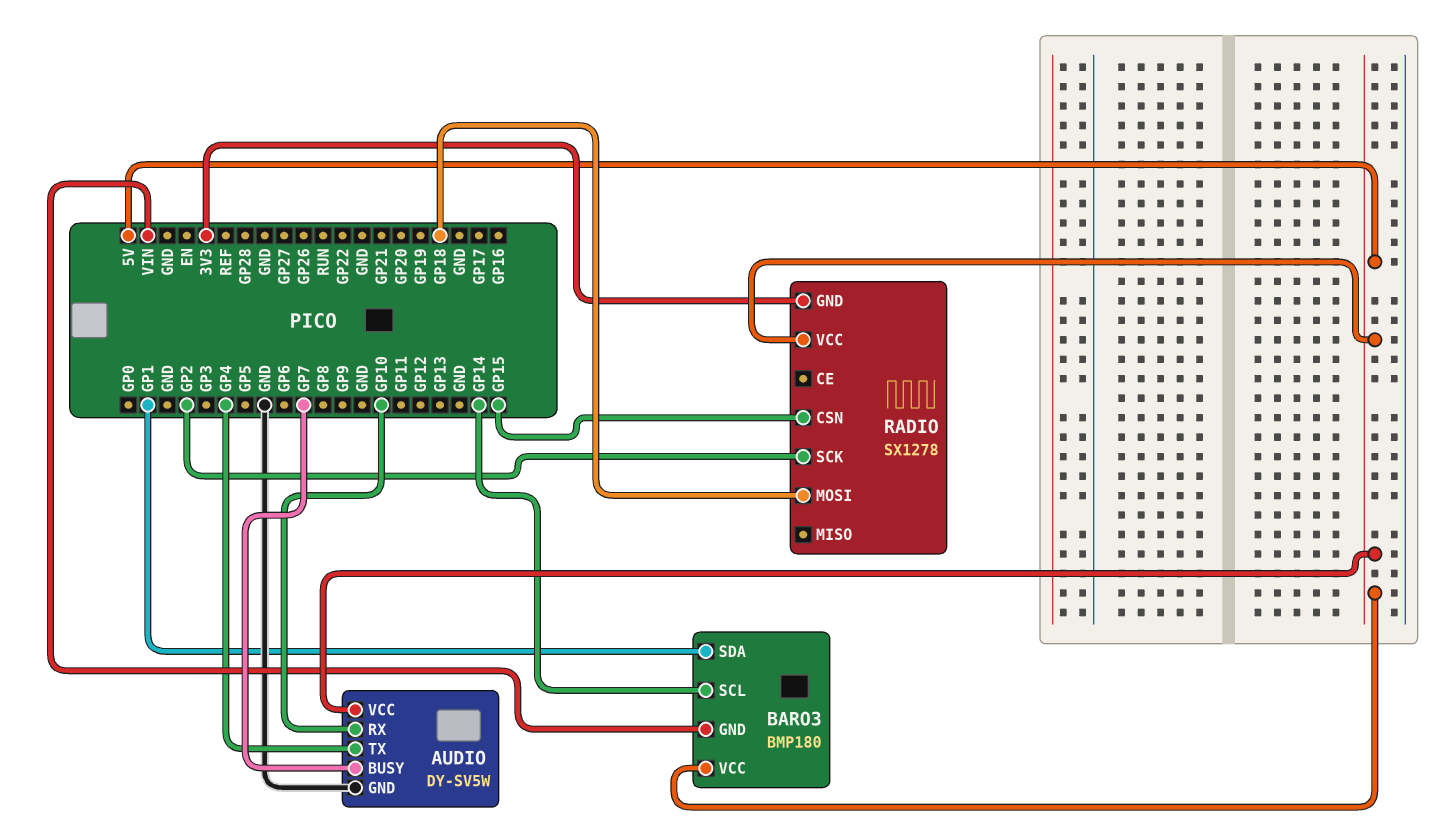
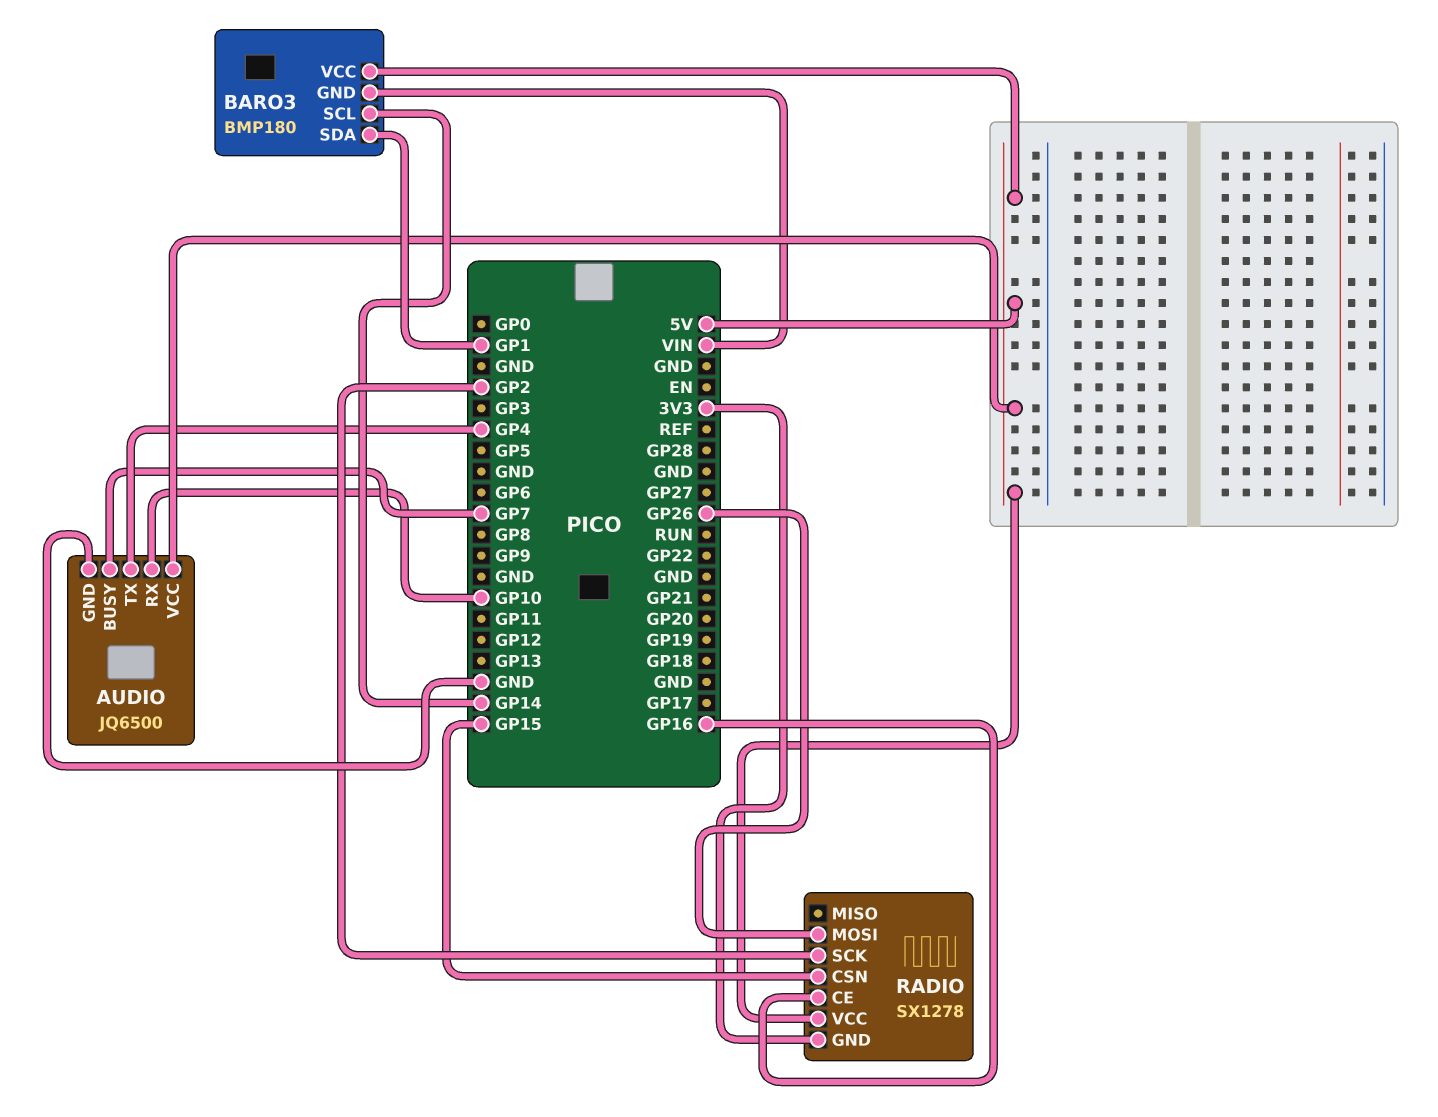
AUDIO: DY-SV5W -> JQ6500
RADIO pin CE: none -> GP16
RADIO pin MOSI: GP18 -> GP26

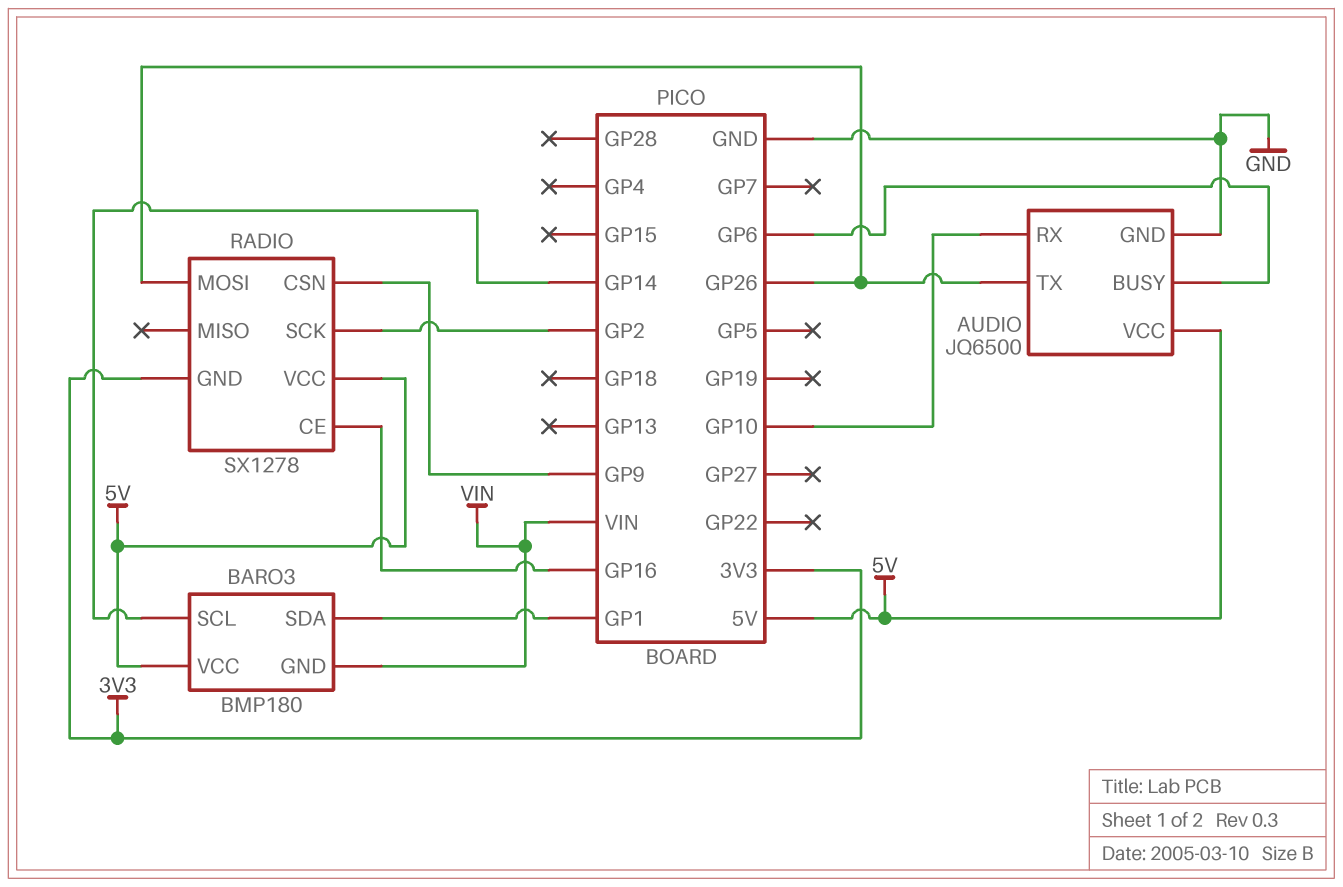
AUDIO pin BUSY: GP7 -> GP6
AUDIO pin TX: GP4 -> GP26
RADIO pin CSN: GP15 -> GP9

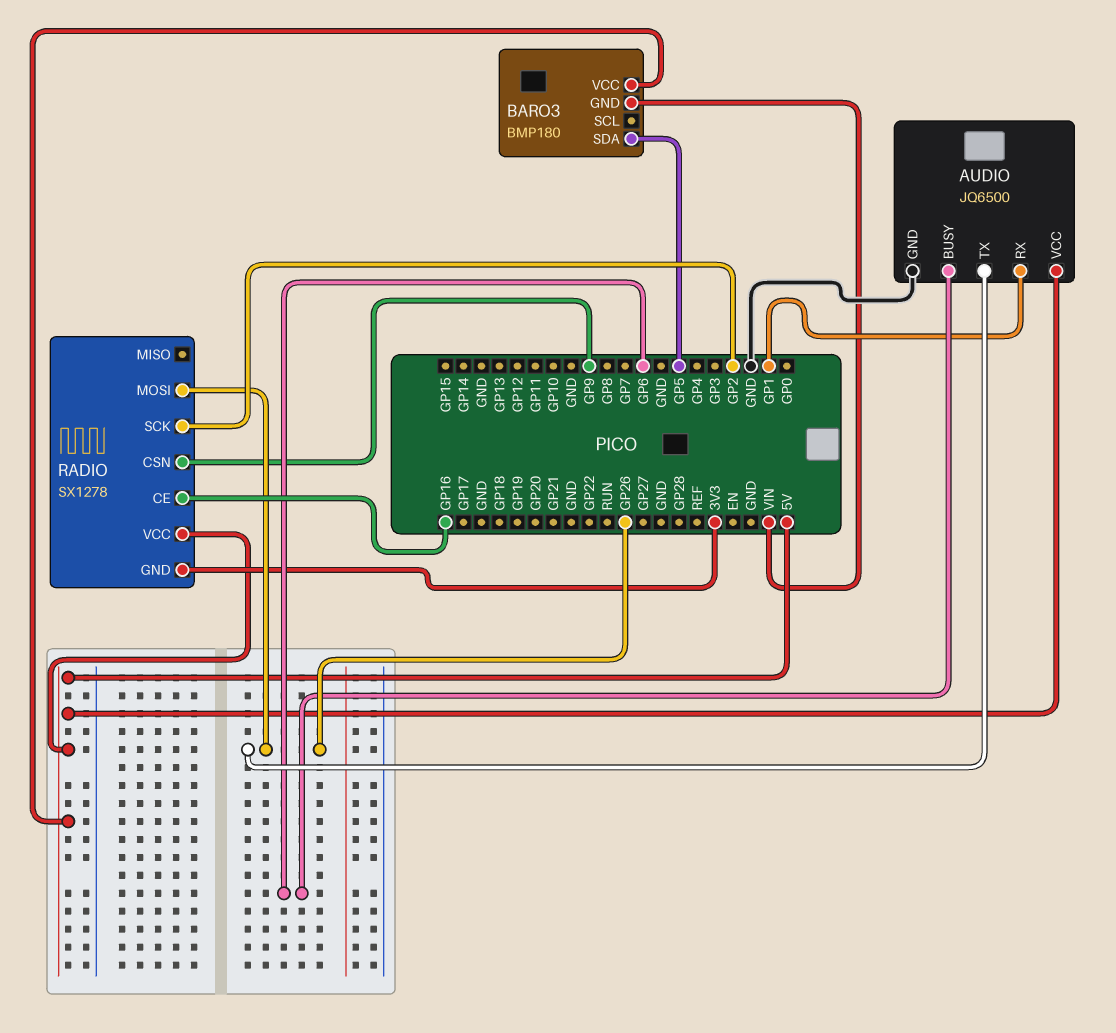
AUDIO pin RX: GP10 -> GP1
BARO3 pin SCL: GP14 -> none
BARO3 pin SDA: GP1 -> GP5

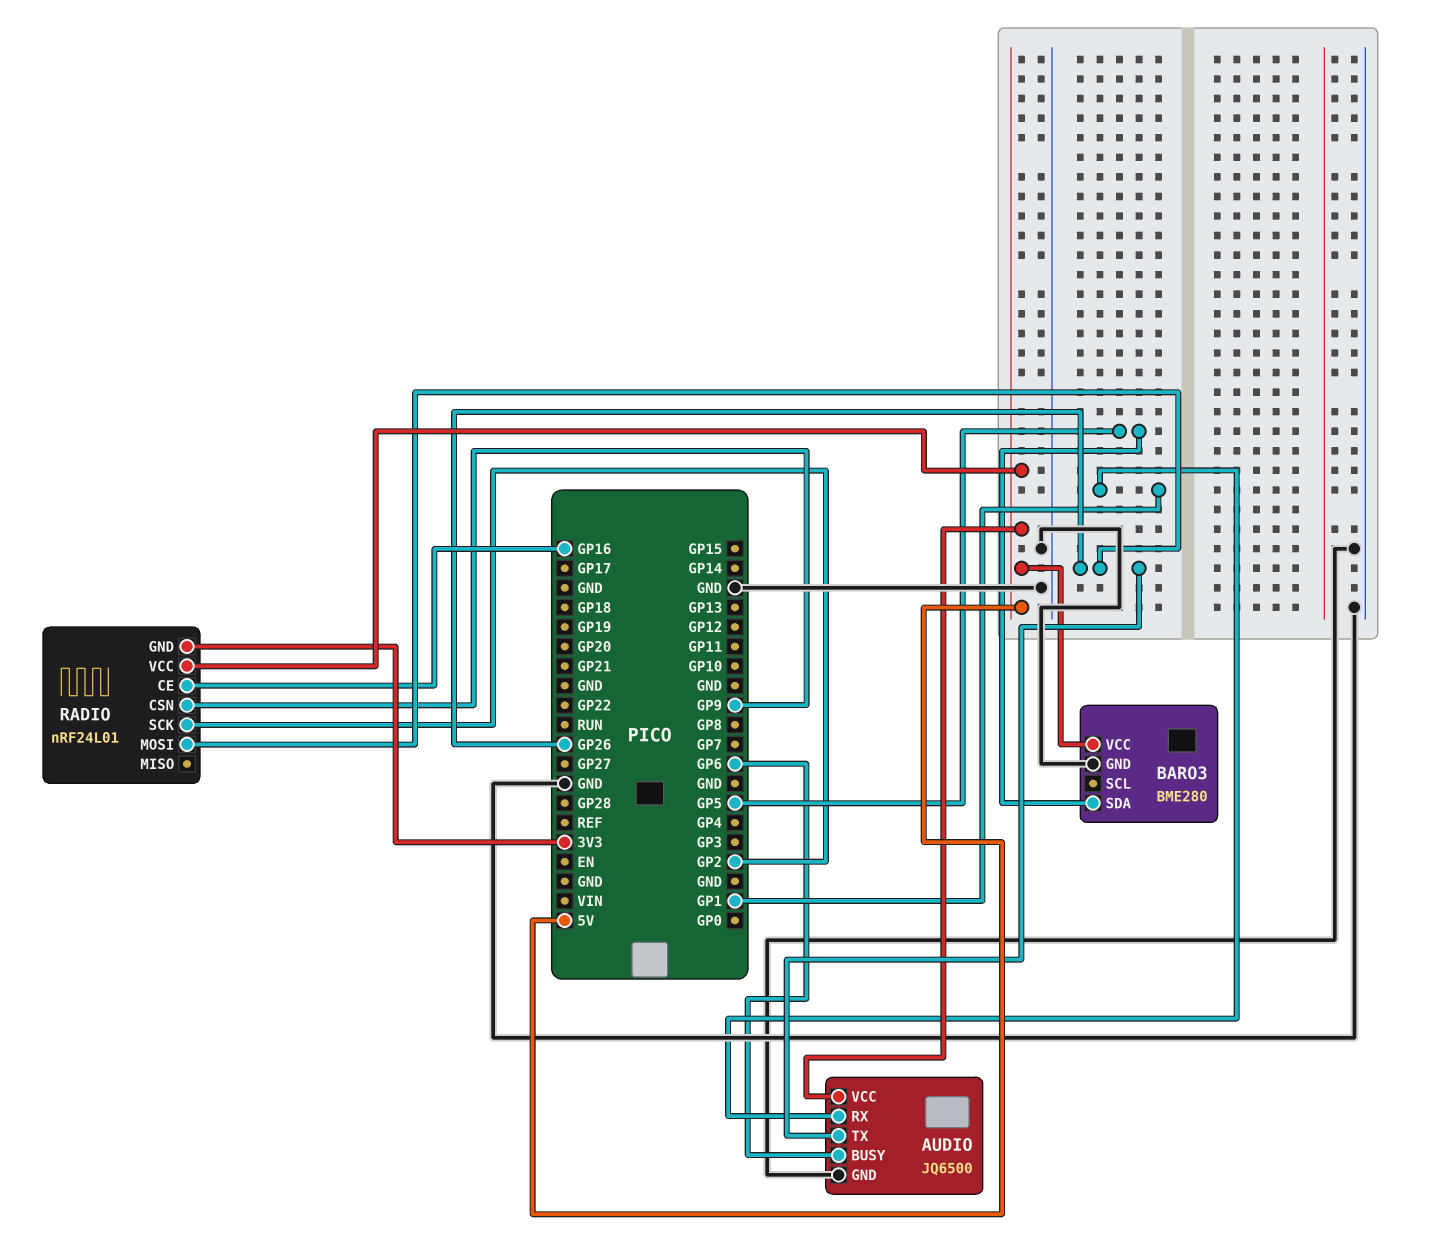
BARO3: BMP180 -> BME280
BARO3 pin GND: VIN -> GND
RADIO: SX1278 -> nRF24L01

